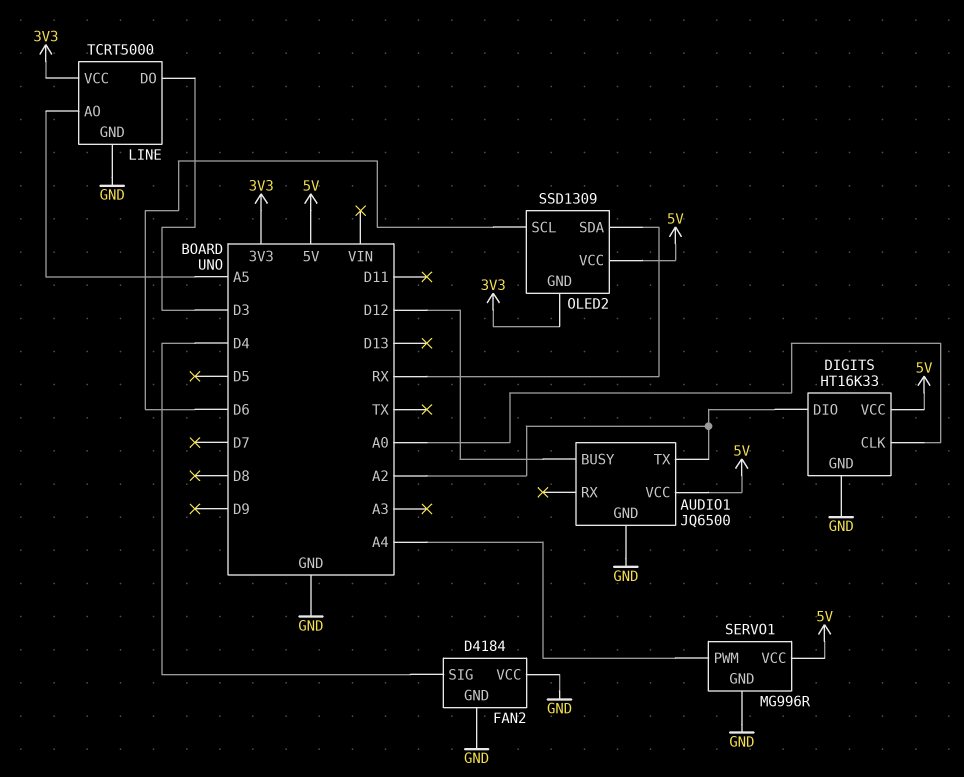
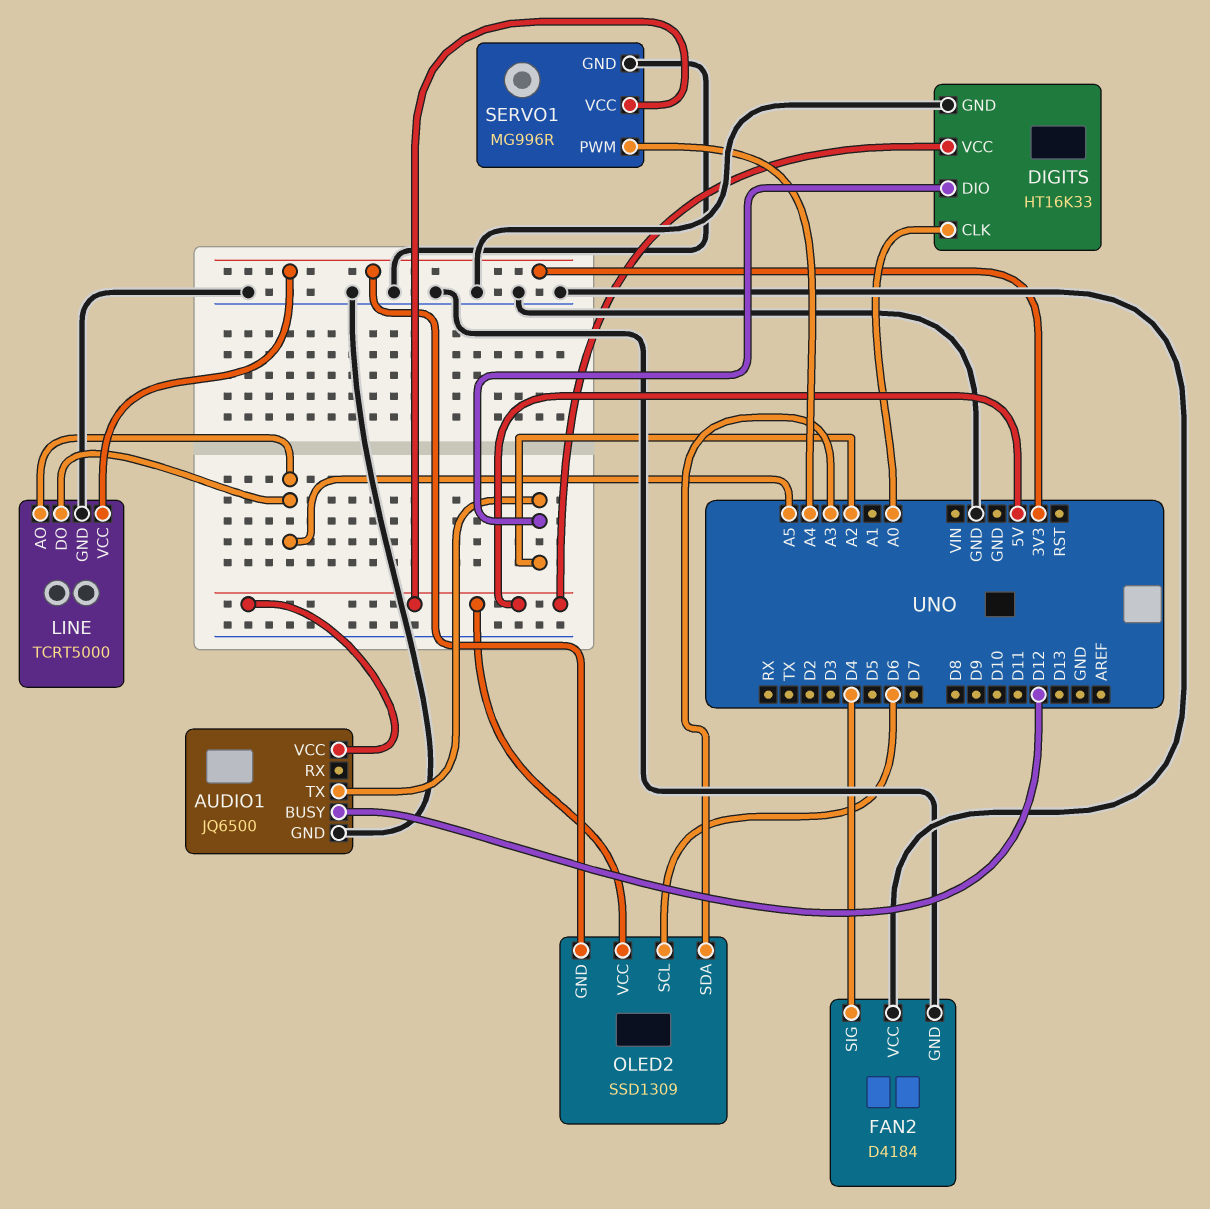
LINE pin DO: D3 -> A5
OLED2 pin SDA: RX -> A3

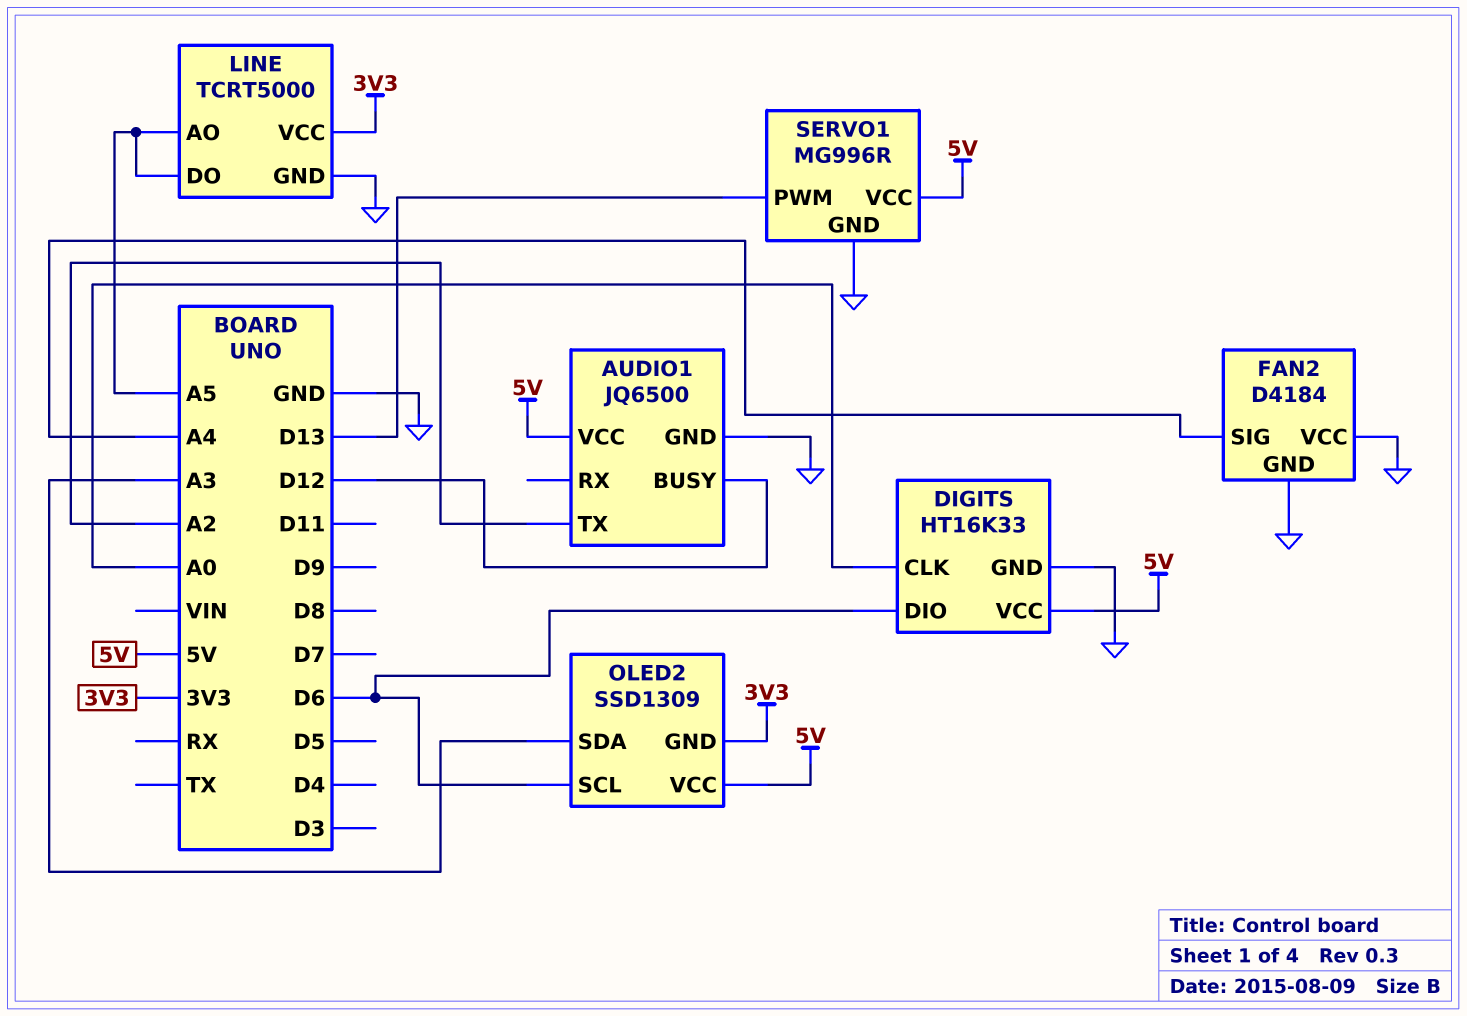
DIGITS pin DIO: A2 -> D6
FAN2 pin SIG: D4 -> A4
SERVO1 pin PWM: A4 -> D13

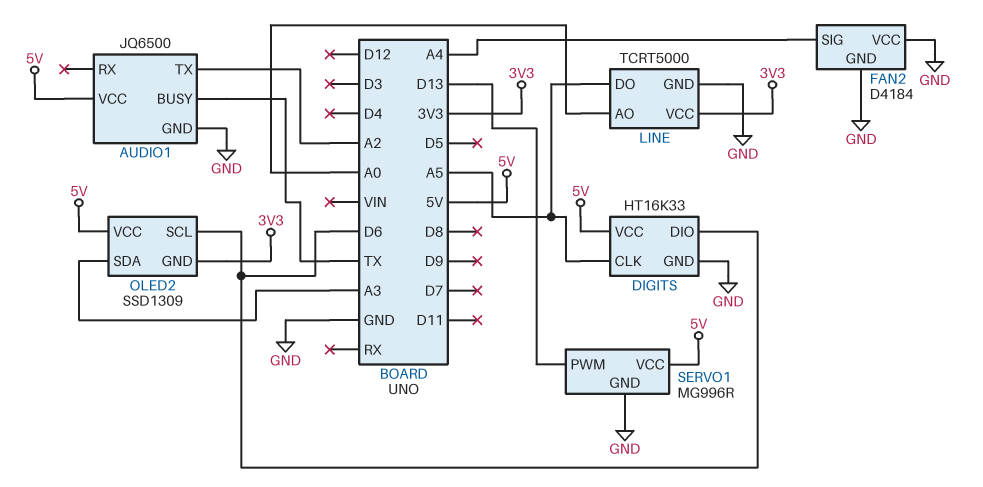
AUDIO1 pin BUSY: D12 -> TX
DIGITS pin CLK: A0 -> A5
LINE pin AO: A5 -> A0

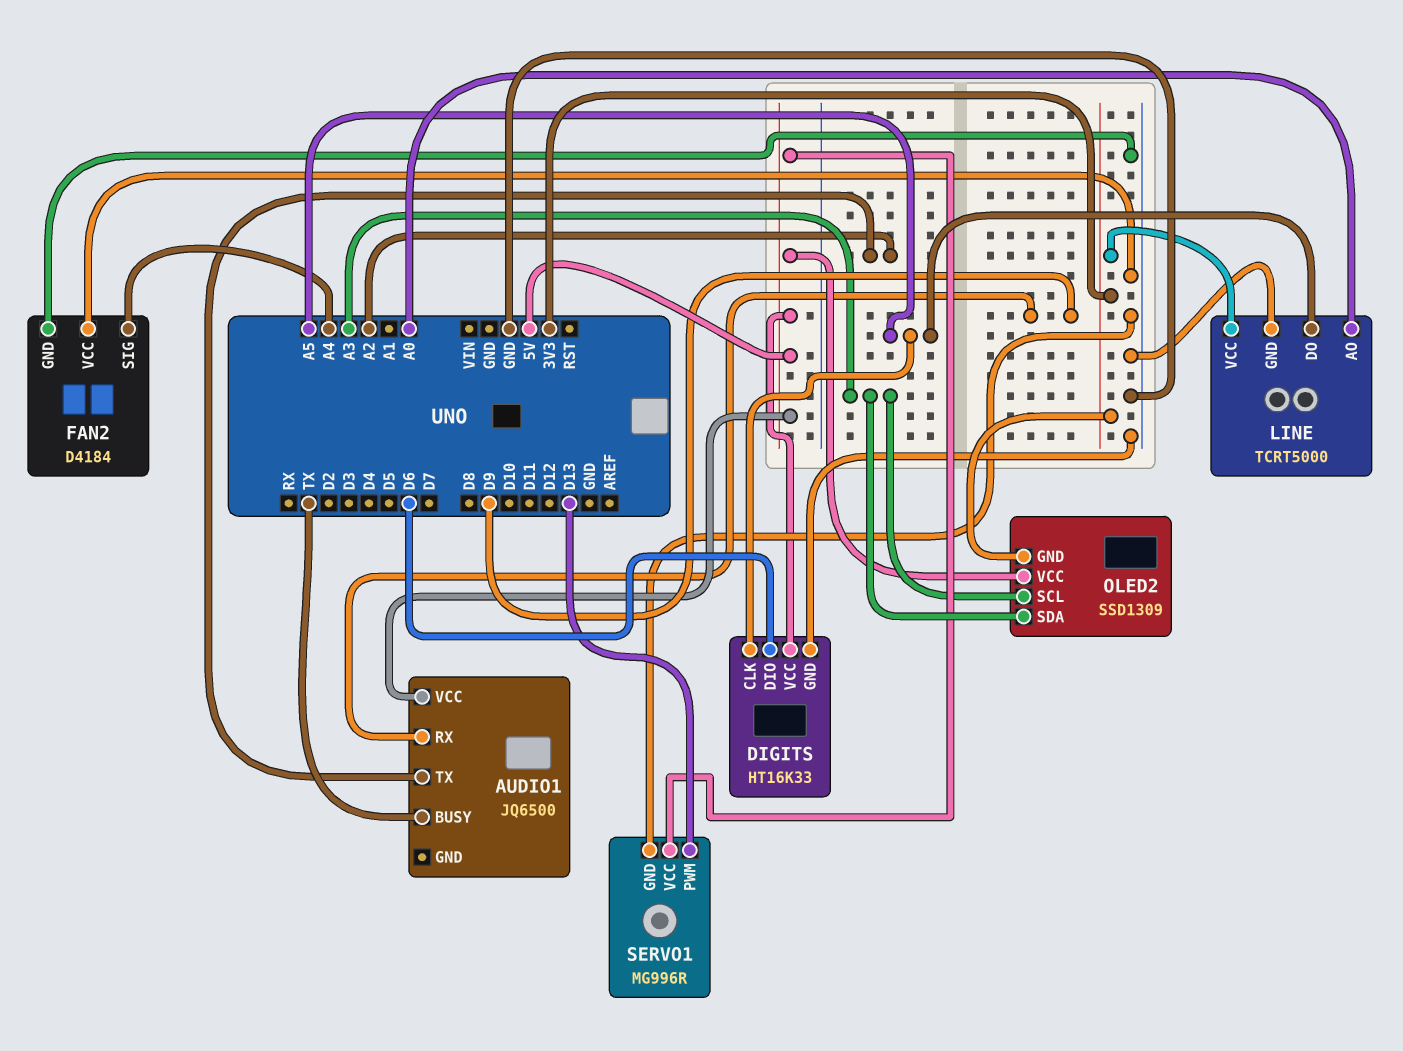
AUDIO1 pin GND: GND -> none
AUDIO1 pin RX: none -> D9
OLED2 pin SCL: D6 -> A3

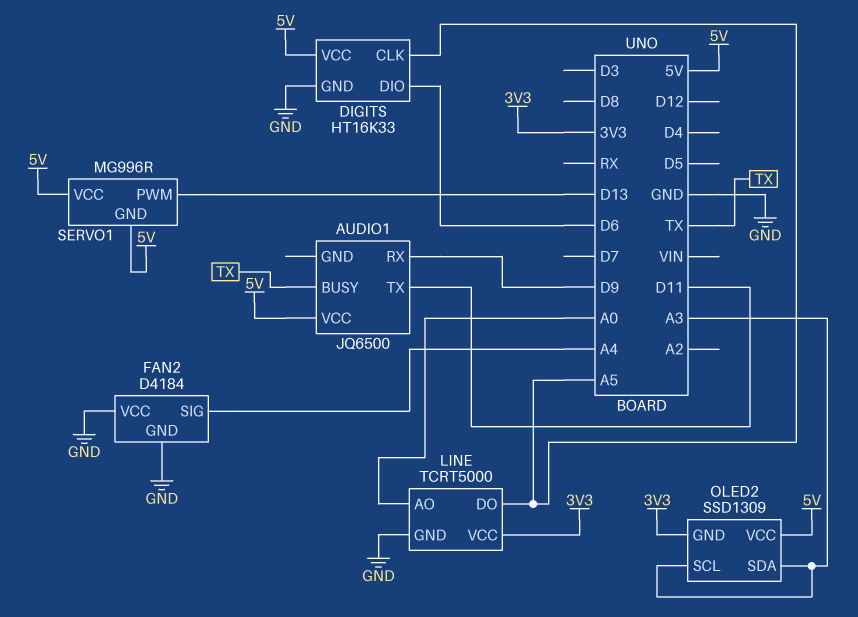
AUDIO1 pin TX: A2 -> D11
SERVO1 pin GND: GND -> 5V

